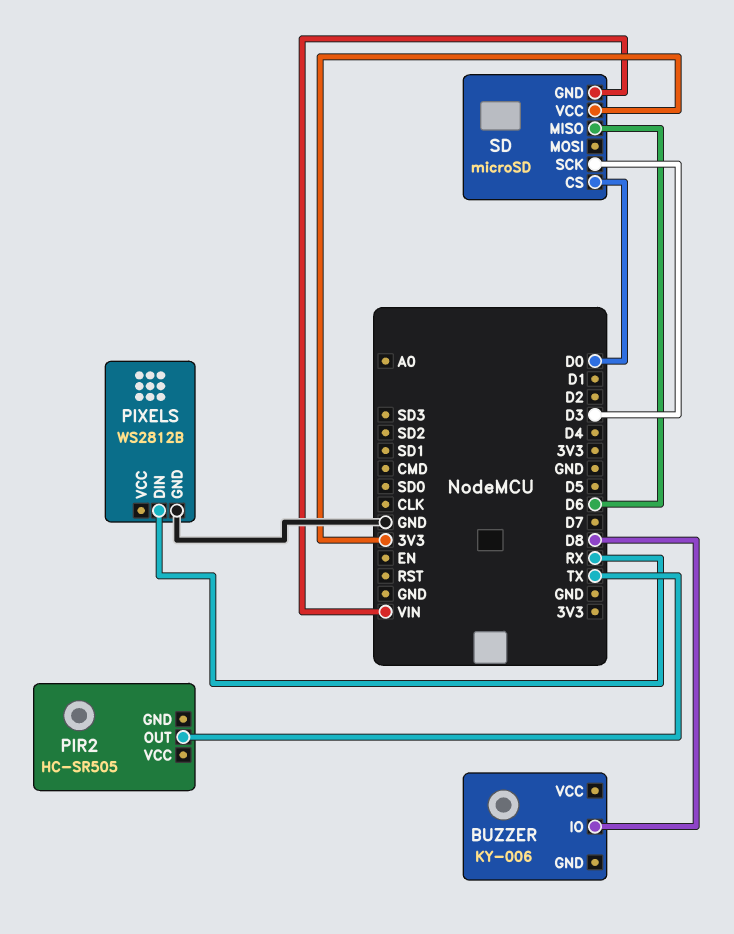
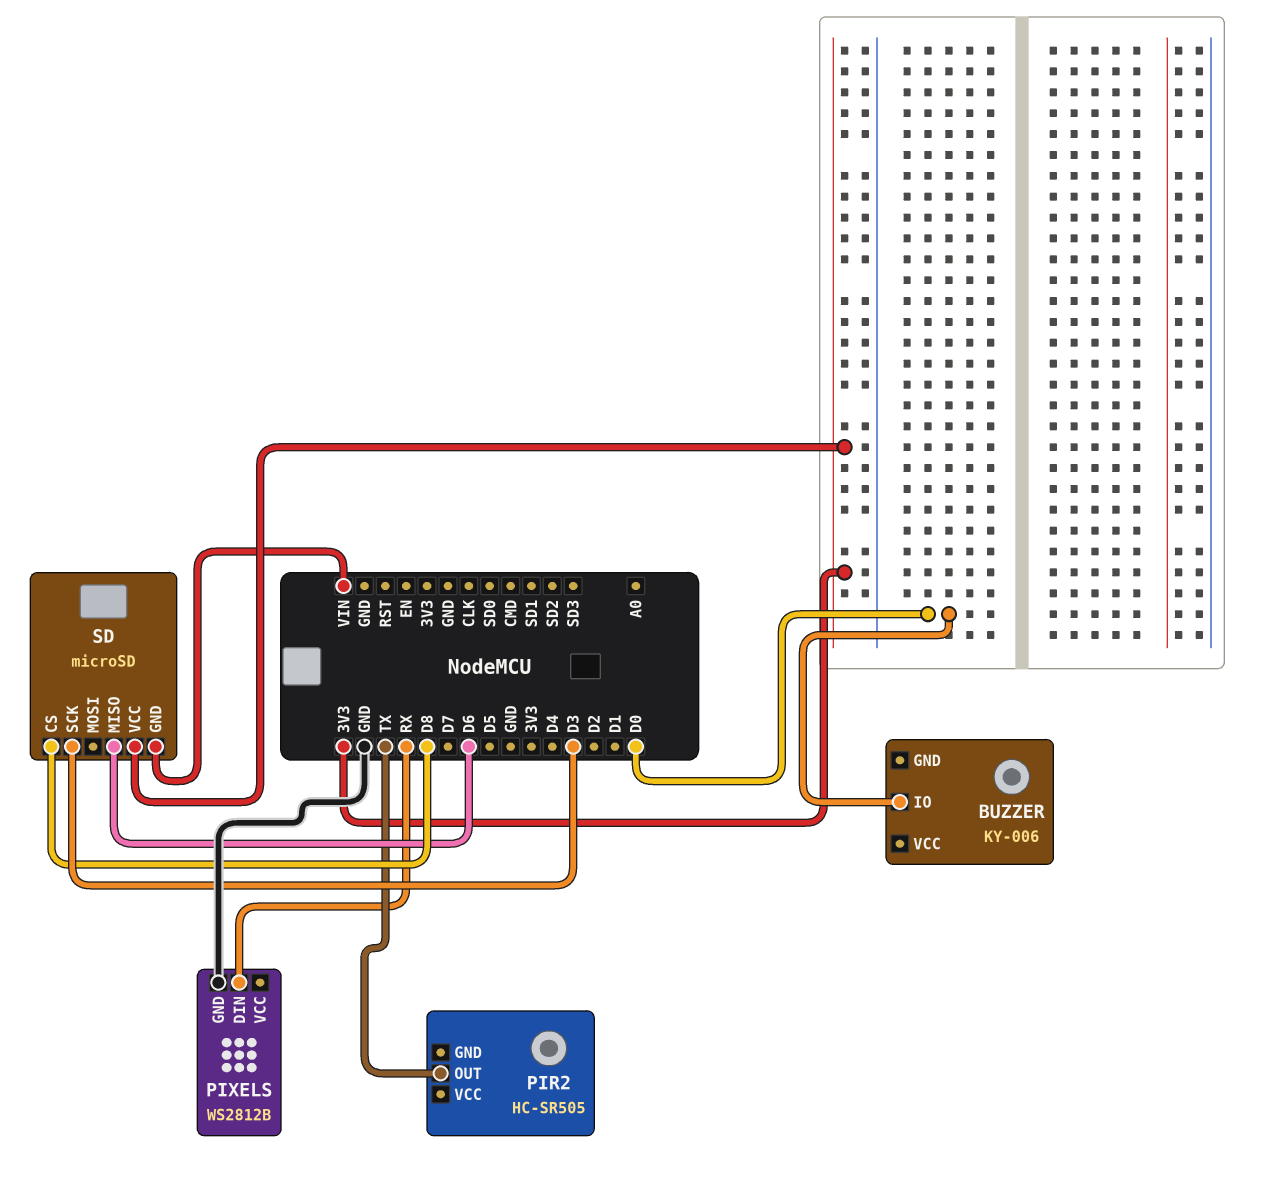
BUZZER pin IO: D8 -> D0
SD pin CS: D0 -> D8

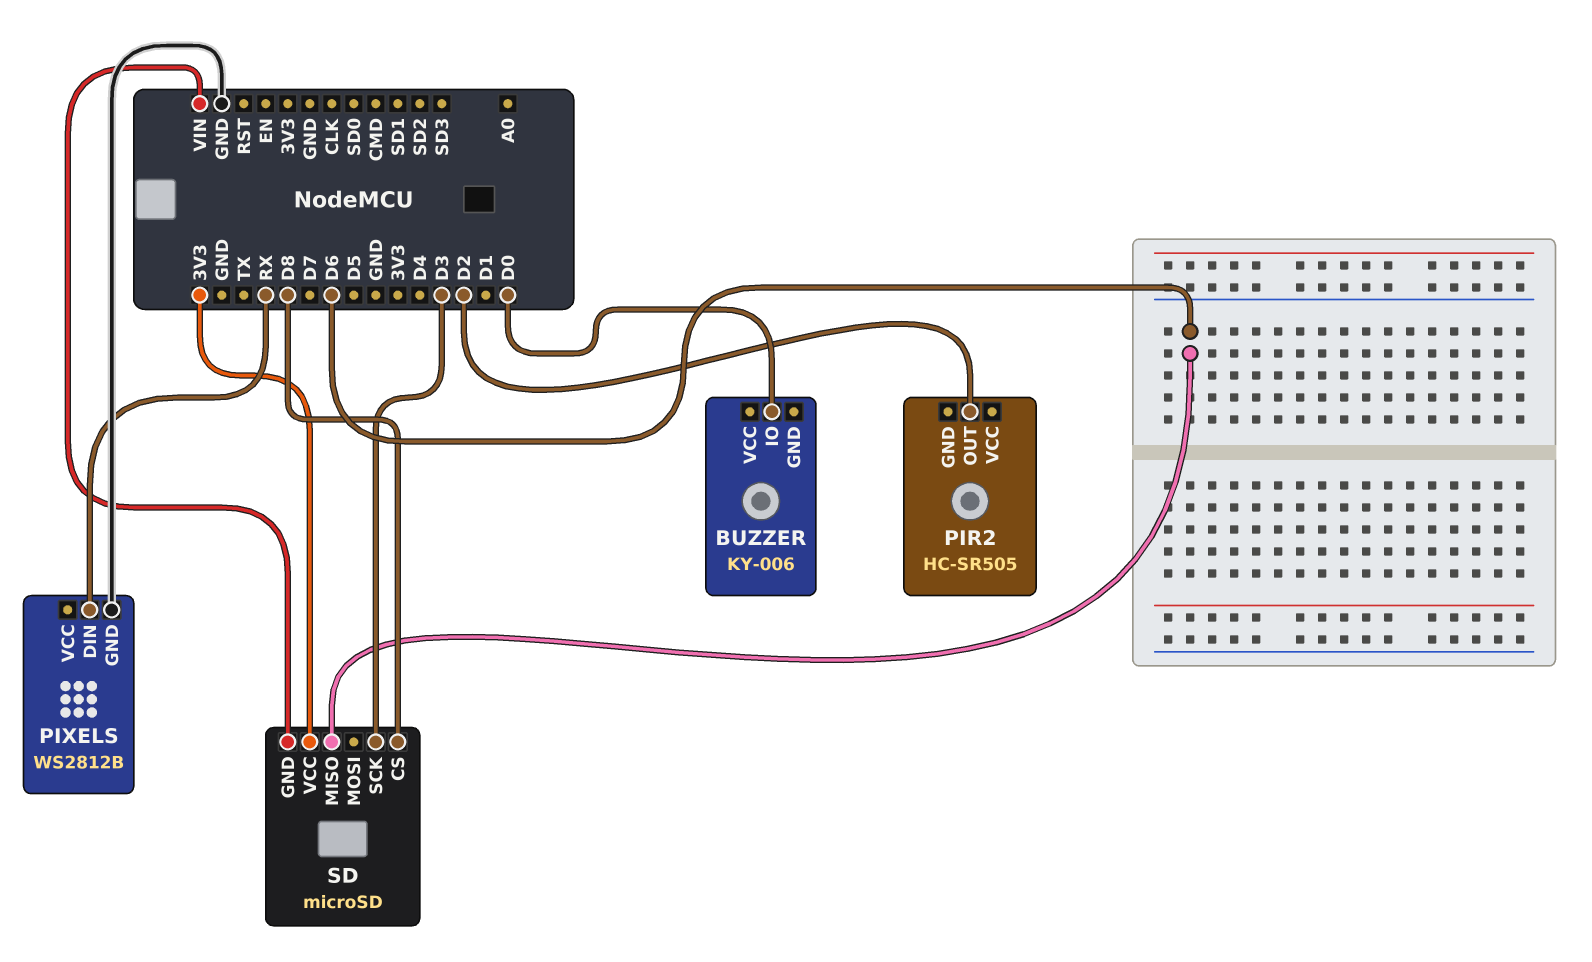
PIR2 pin OUT: TX -> D2

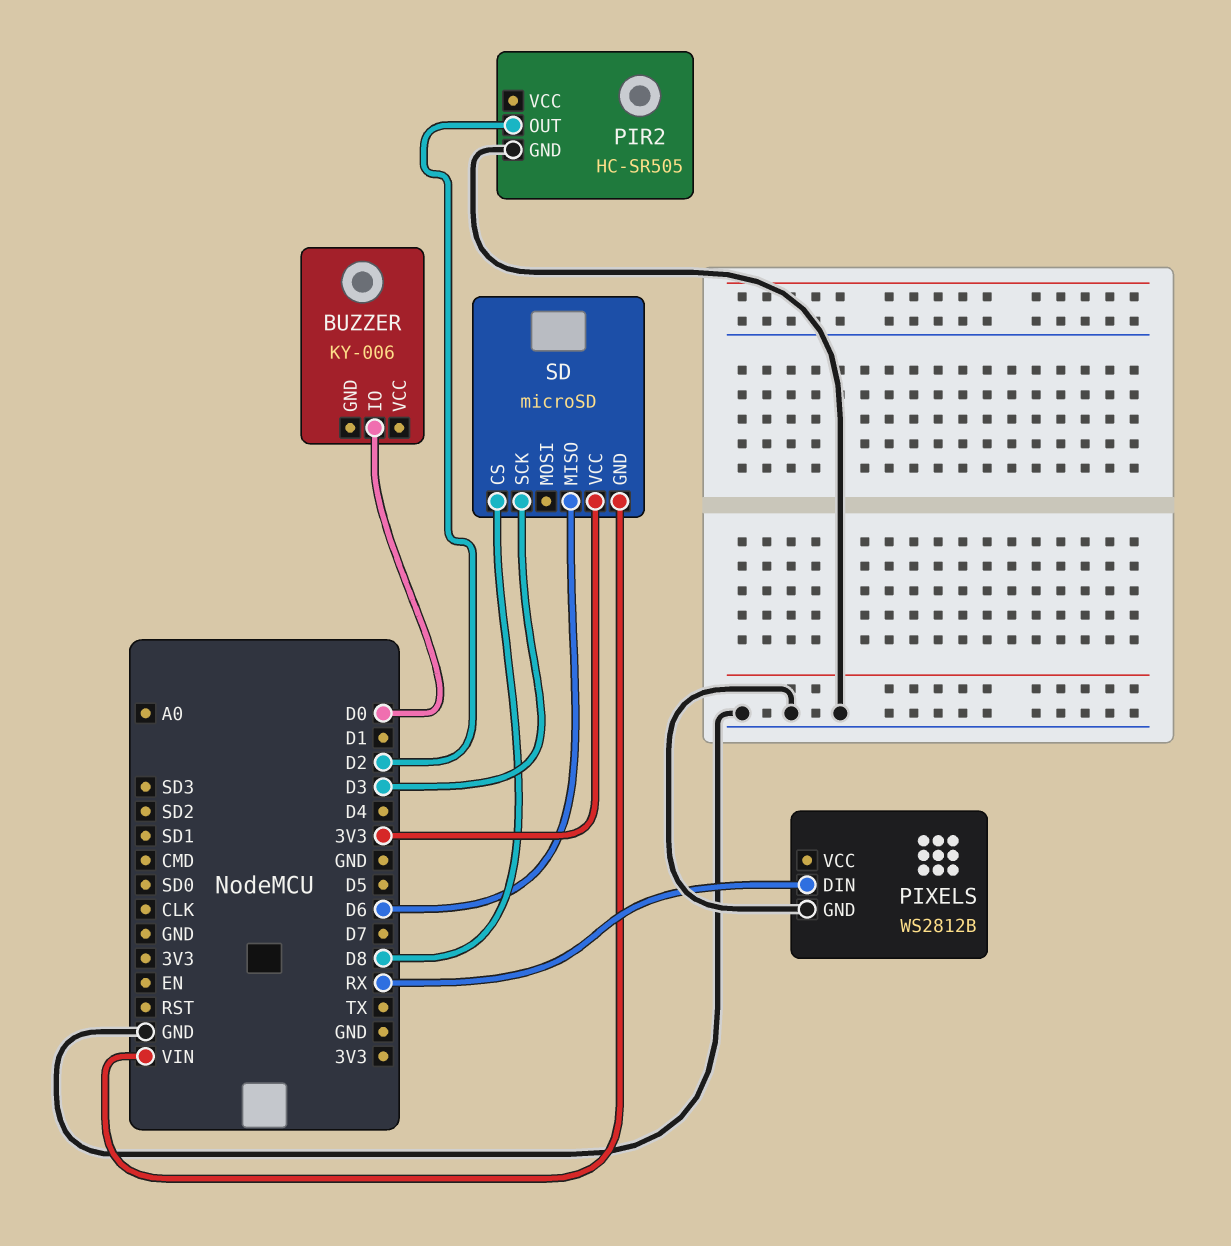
PIR2 pin GND: none -> GND

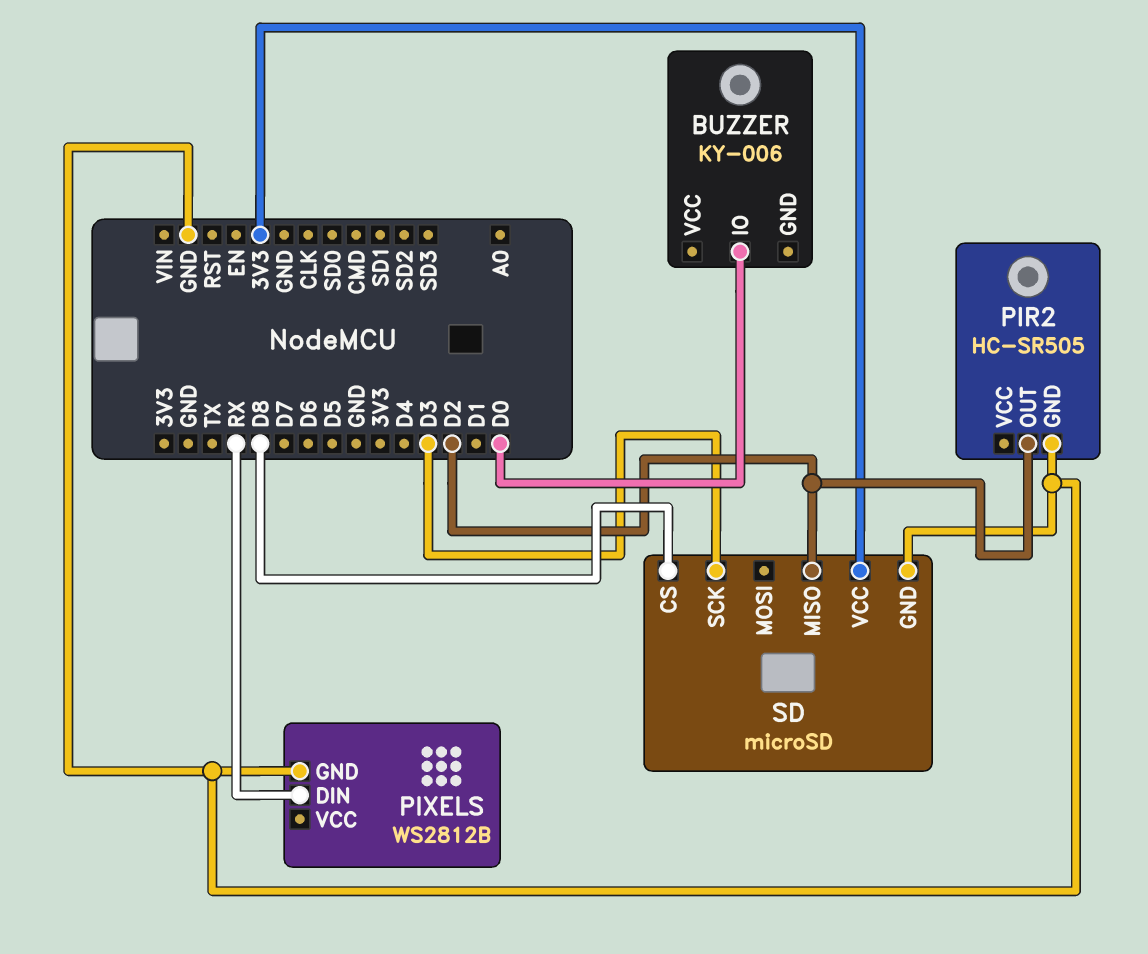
SD pin GND: VIN -> GND
SD pin MISO: D6 -> D2

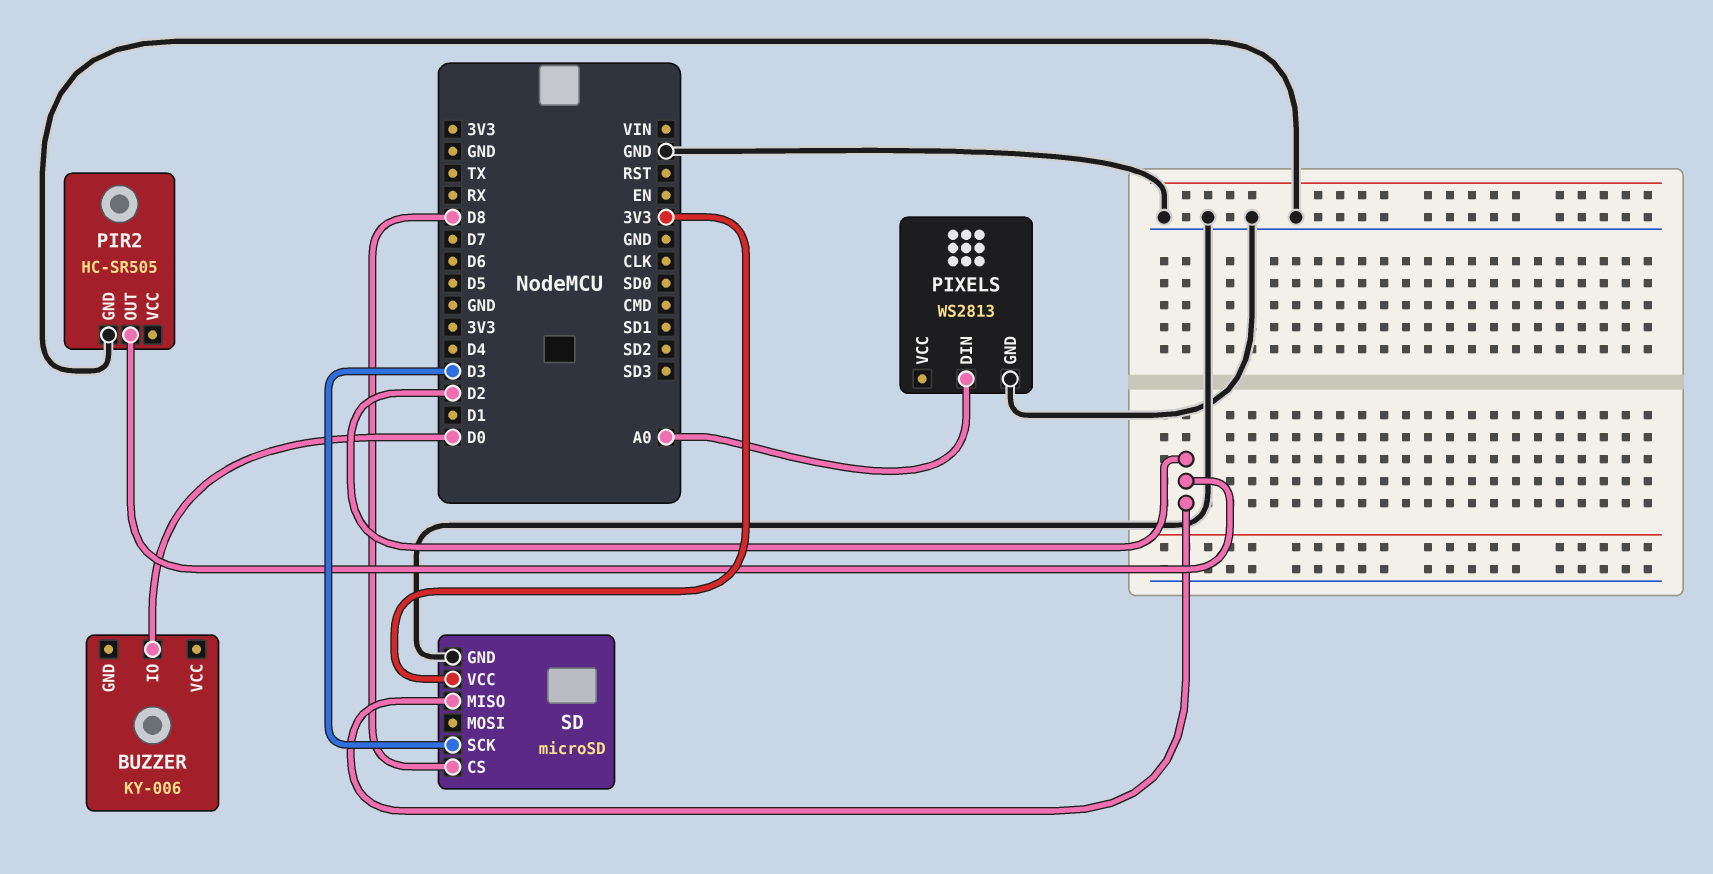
PIXELS: WS2812B -> WS2813
PIXELS pin DIN: RX -> A0

